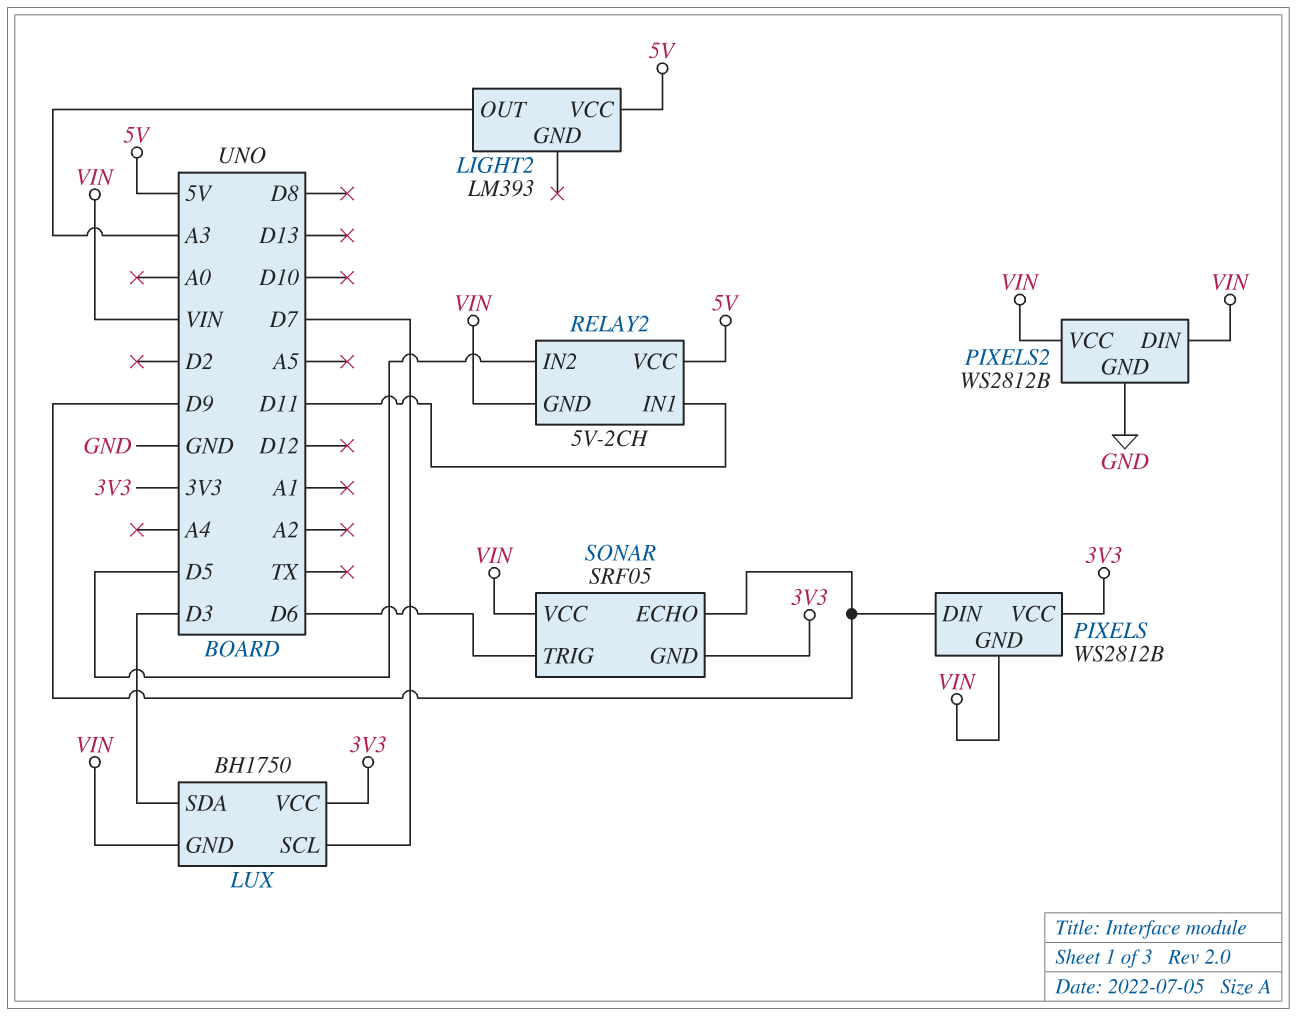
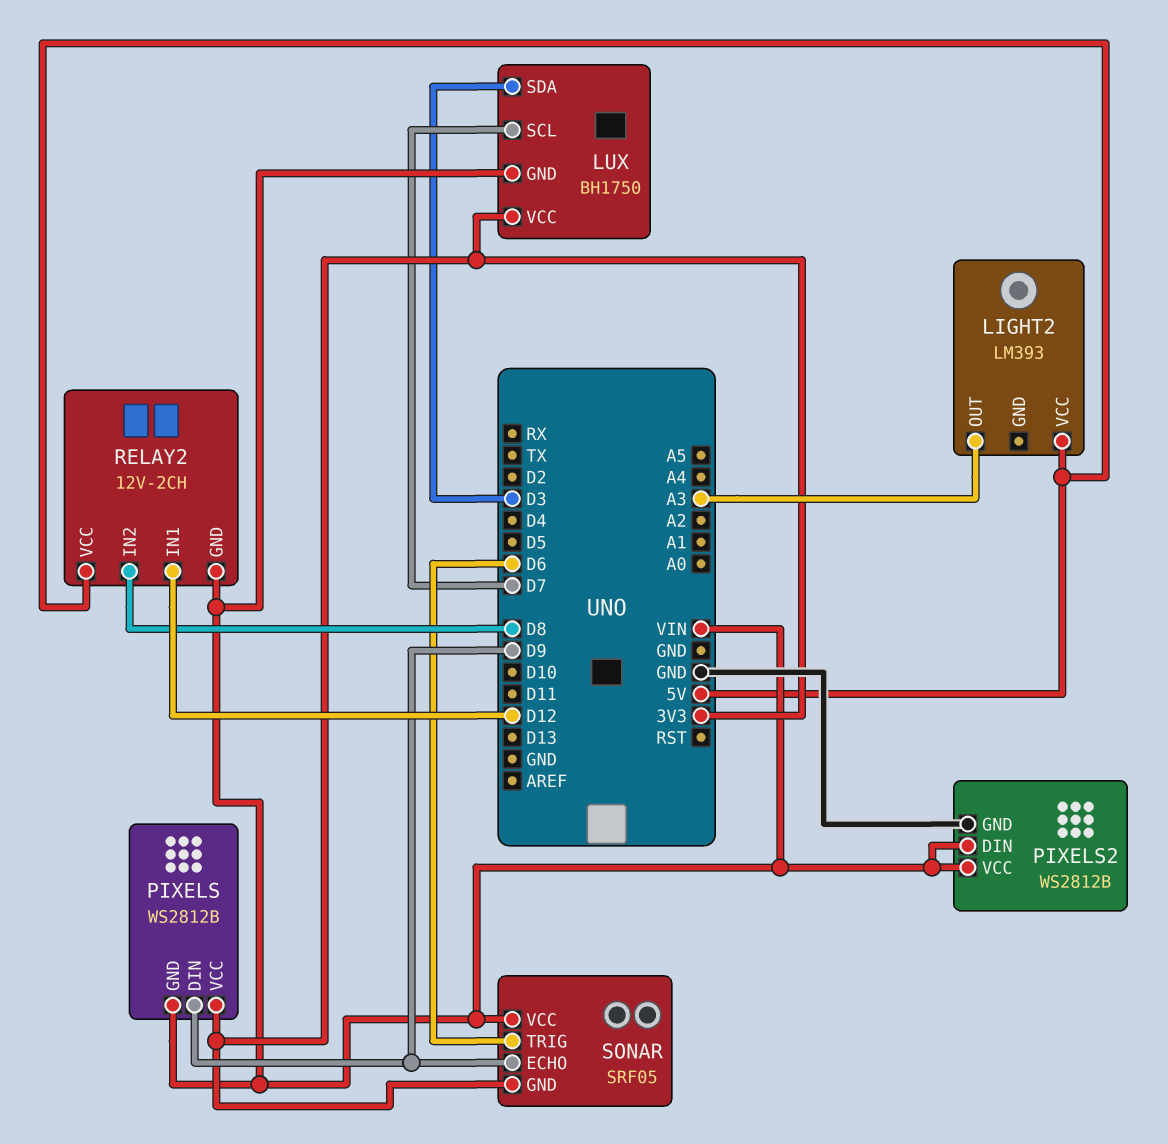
RELAY2: 5V-2CH -> 12V-2CH
RELAY2 pin IN1: D11 -> D12
RELAY2 pin IN2: D5 -> D8

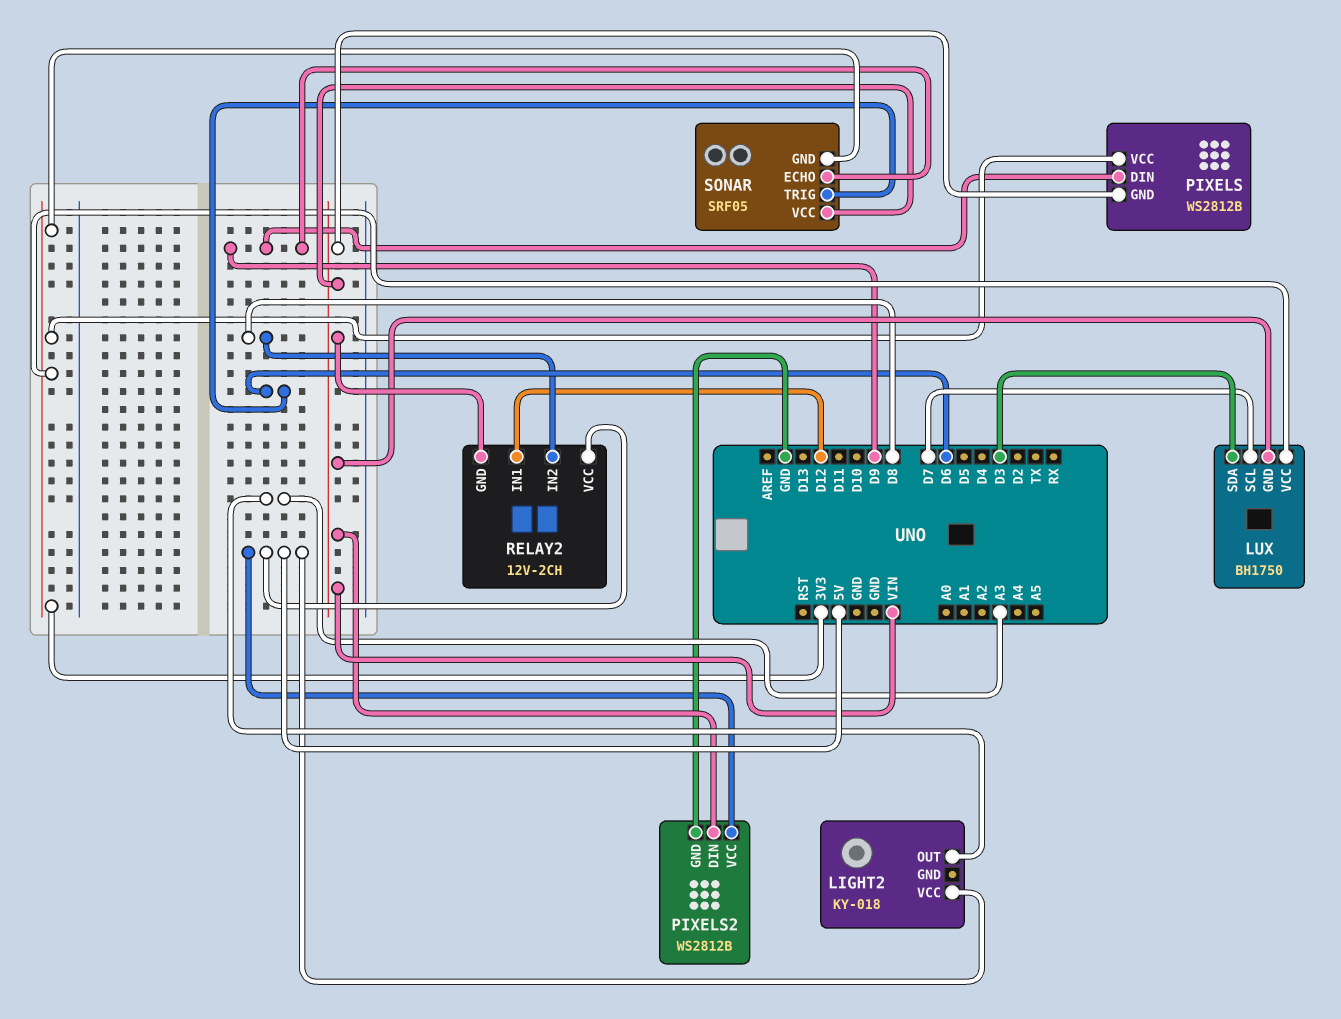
LIGHT2: LM393 -> KY-018
PIXELS2 pin VCC: VIN -> 5V

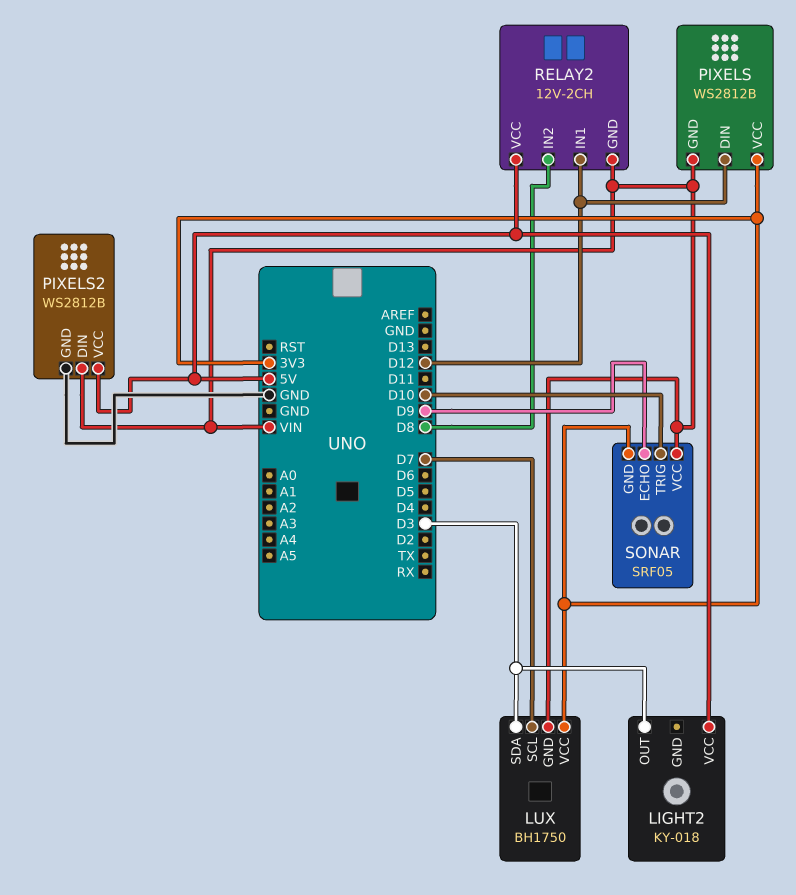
LIGHT2 pin OUT: A3 -> D3
PIXELS pin DIN: D9 -> D12
SONAR pin TRIG: D6 -> D10

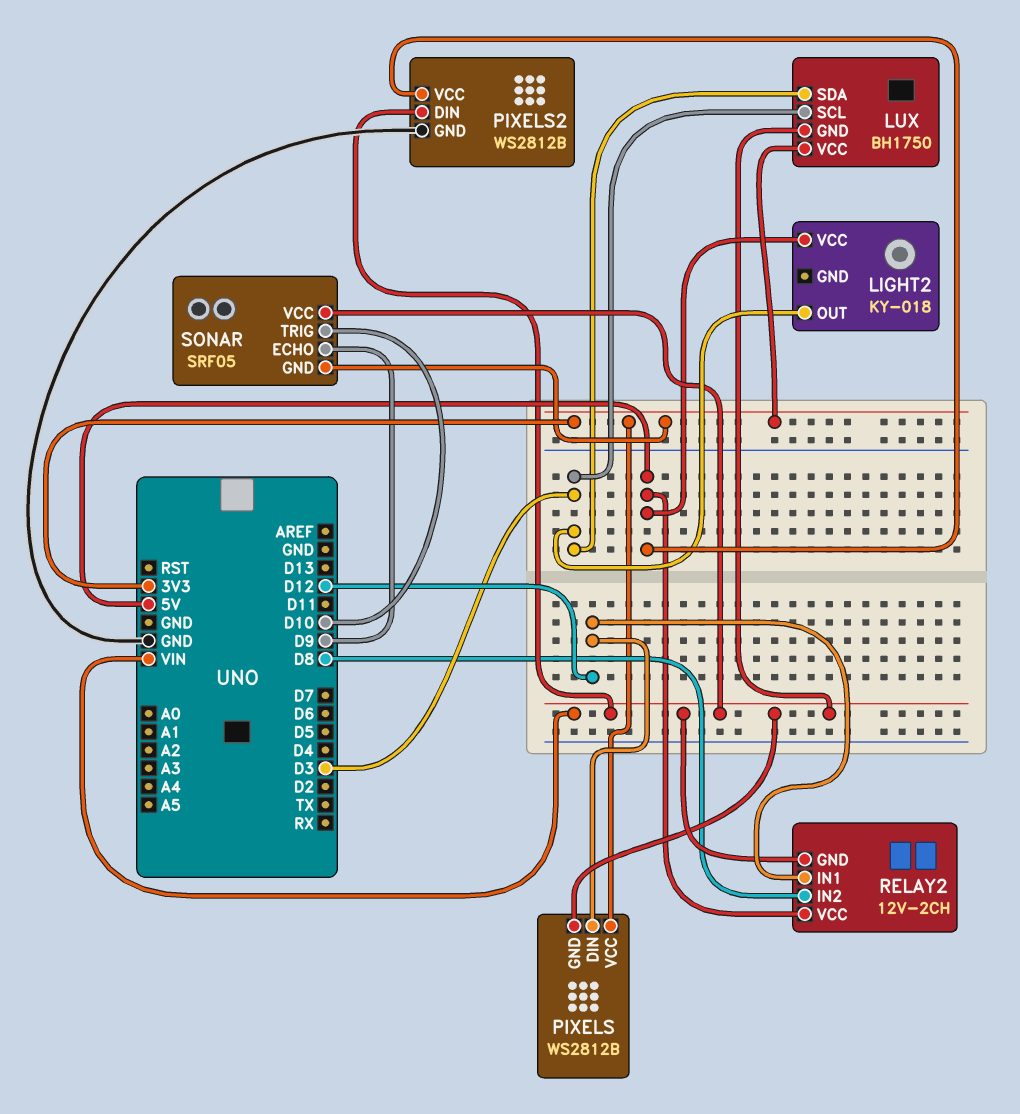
LUX pin SCL: D7 -> D3

